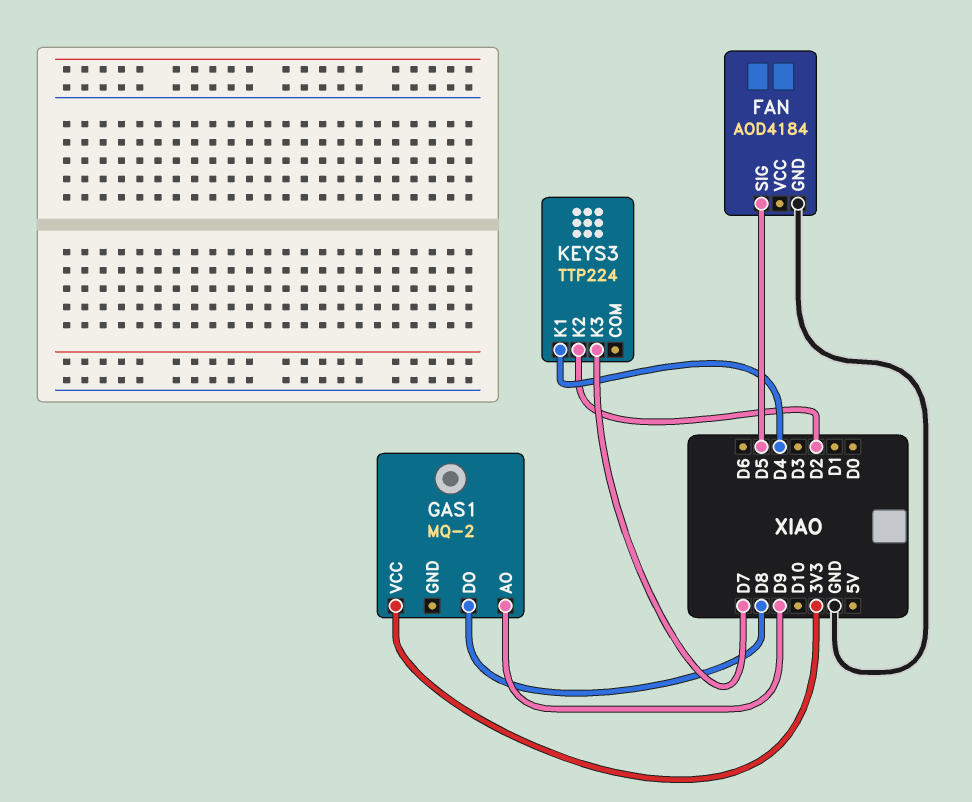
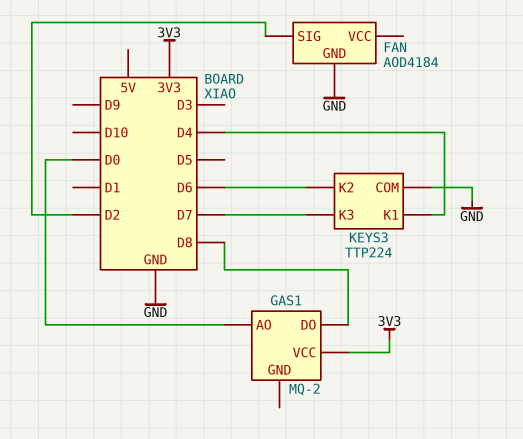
FAN pin SIG: D5 -> D2
GAS1 pin AO: D9 -> D0
KEYS3 pin COM: none -> GND
KEYS3 pin K2: D2 -> D6

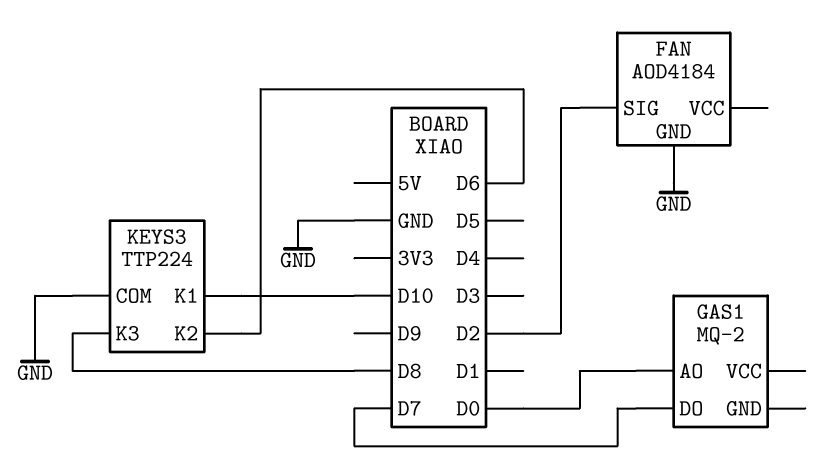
GAS1 pin DO: D8 -> D7
GAS1 pin VCC: 3V3 -> none
KEYS3 pin K1: D4 -> D10
KEYS3 pin K3: D7 -> D8

